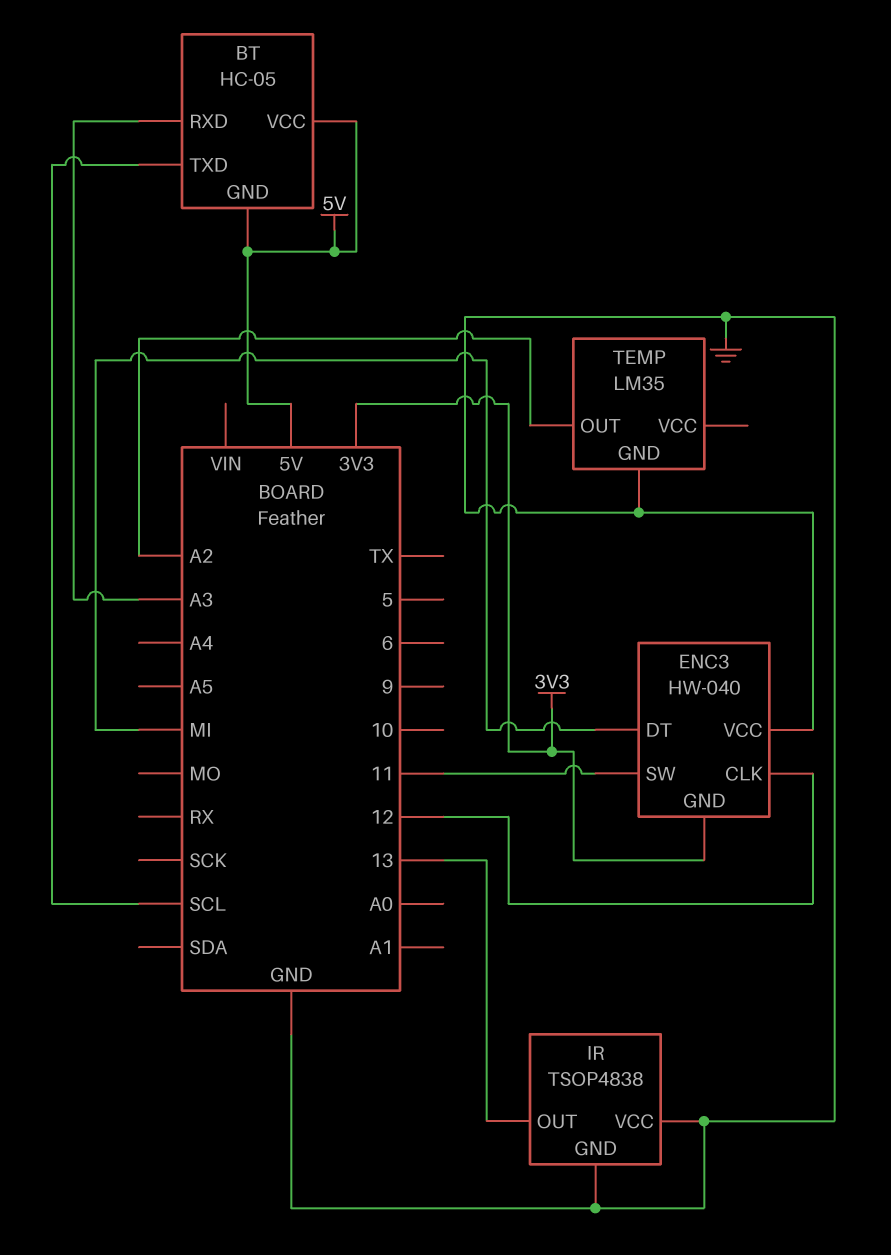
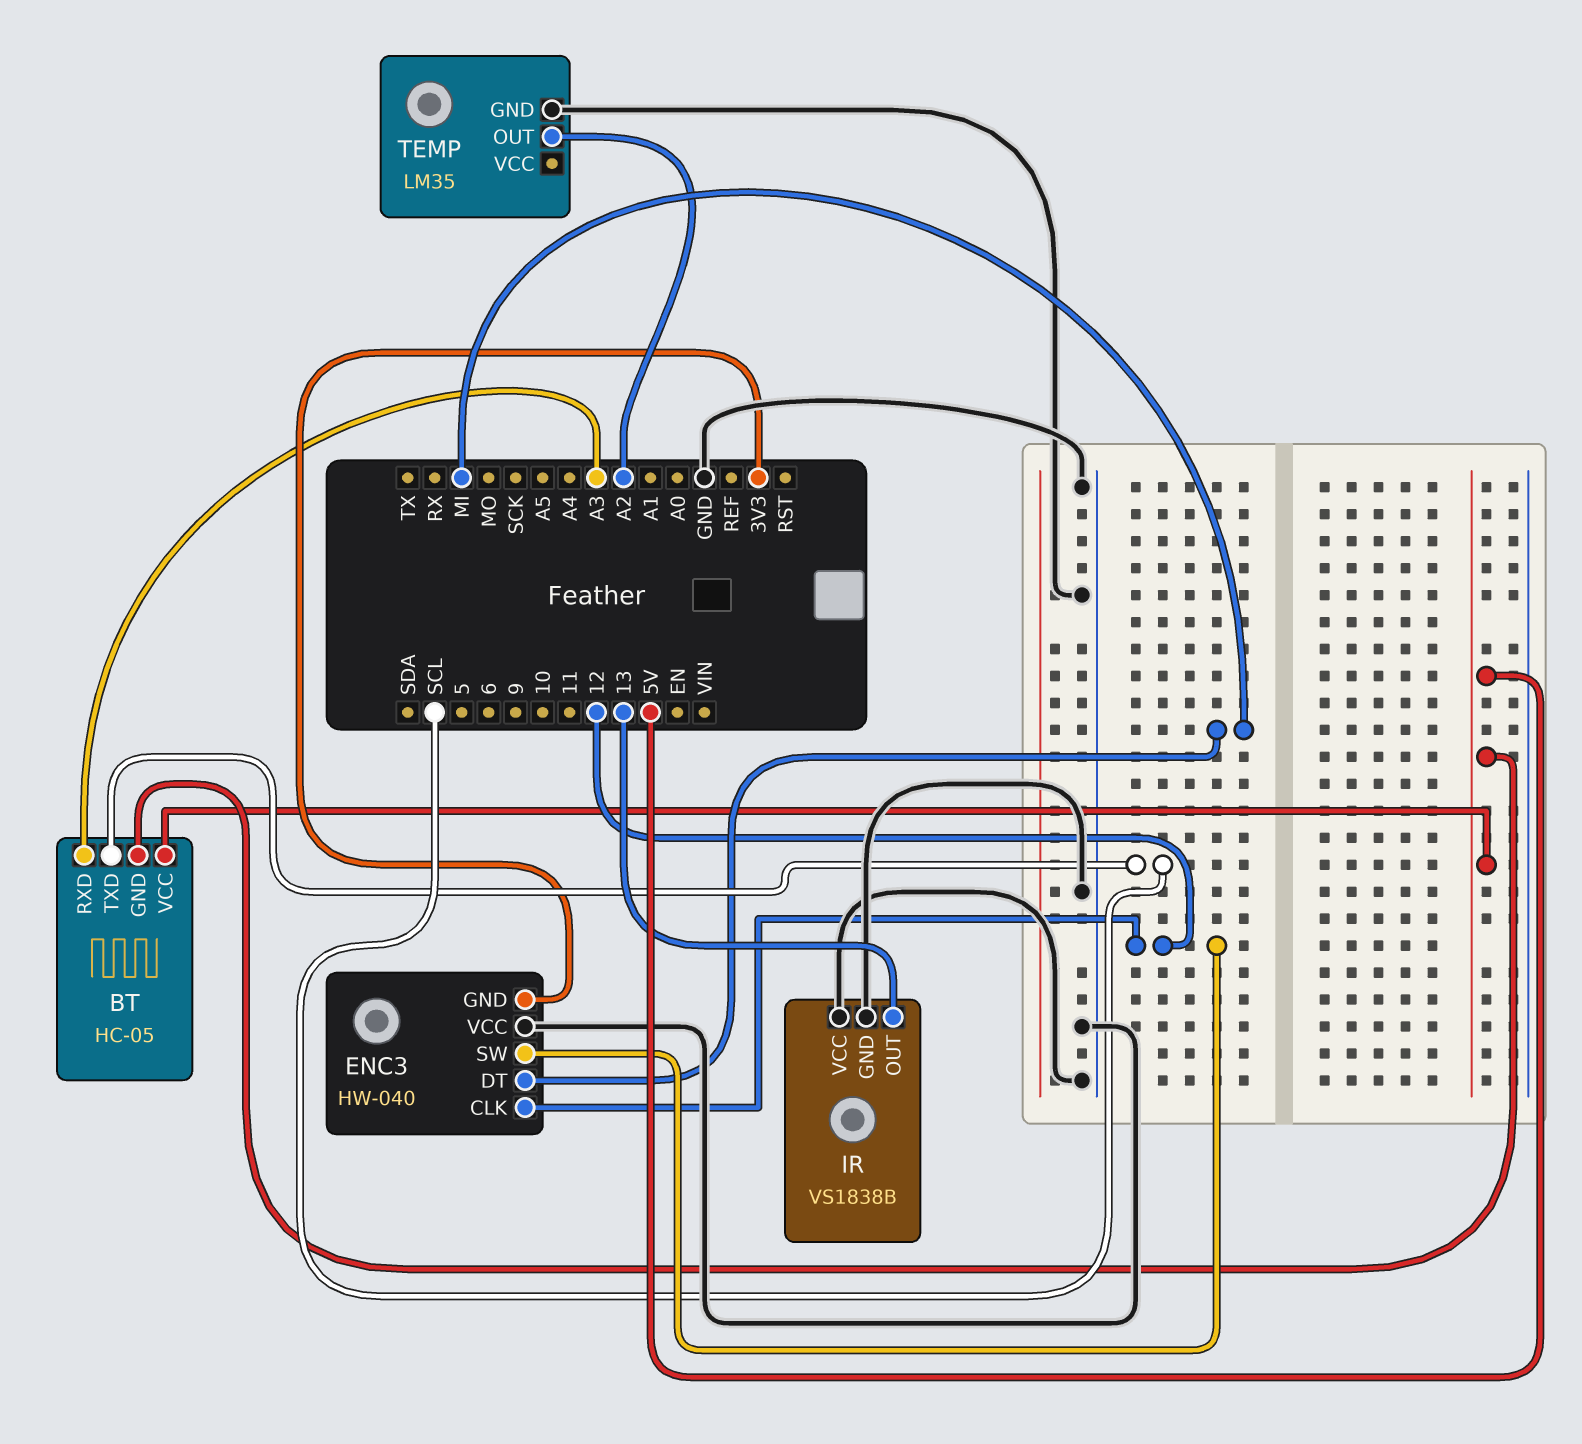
ENC3 pin SW: 11 -> 12
IR: TSOP4838 -> VS1838B

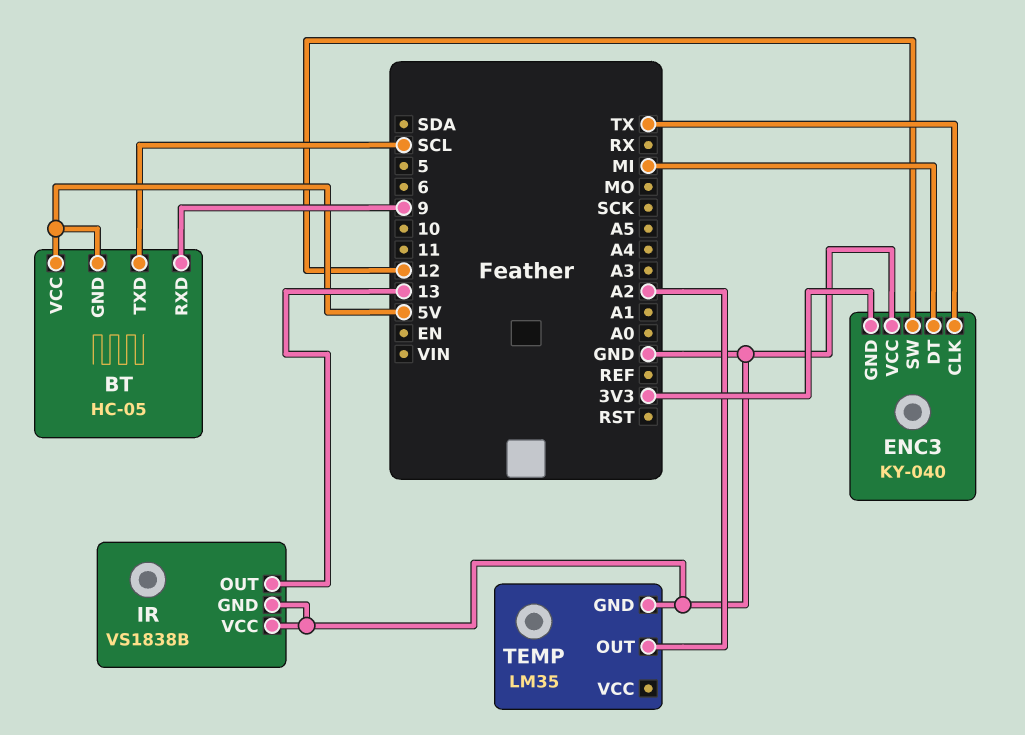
BT pin RXD: A3 -> 9
ENC3: HW-040 -> KY-040
ENC3 pin CLK: 12 -> TX

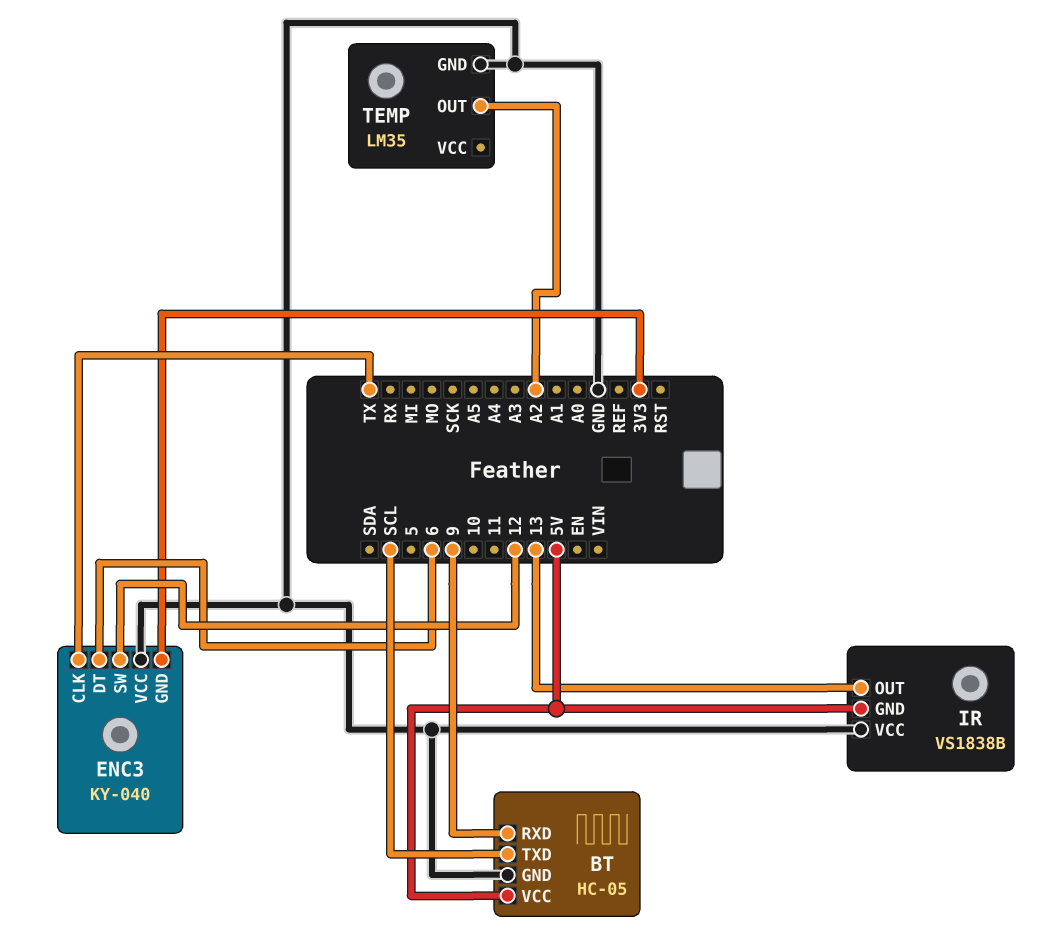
BT pin GND: 5V -> GND
ENC3 pin DT: MI -> 6
IR pin GND: GND -> 5V

